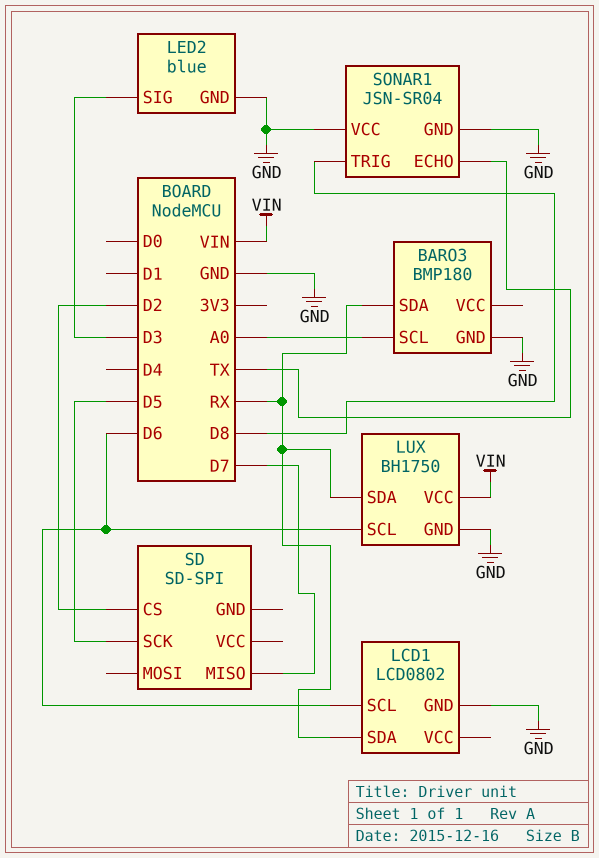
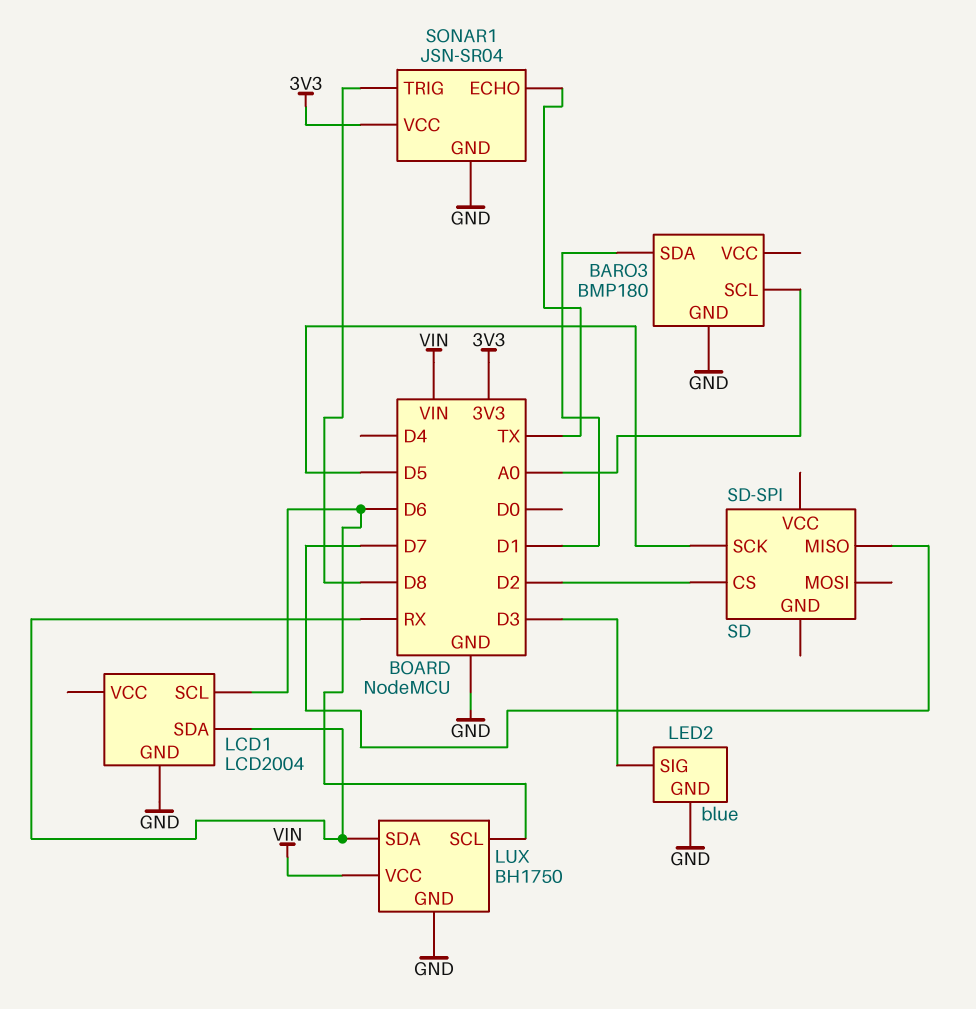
BARO3 pin SDA: RX -> D1
LCD1: LCD0802 -> LCD2004
SONAR1 pin VCC: GND -> 3V3

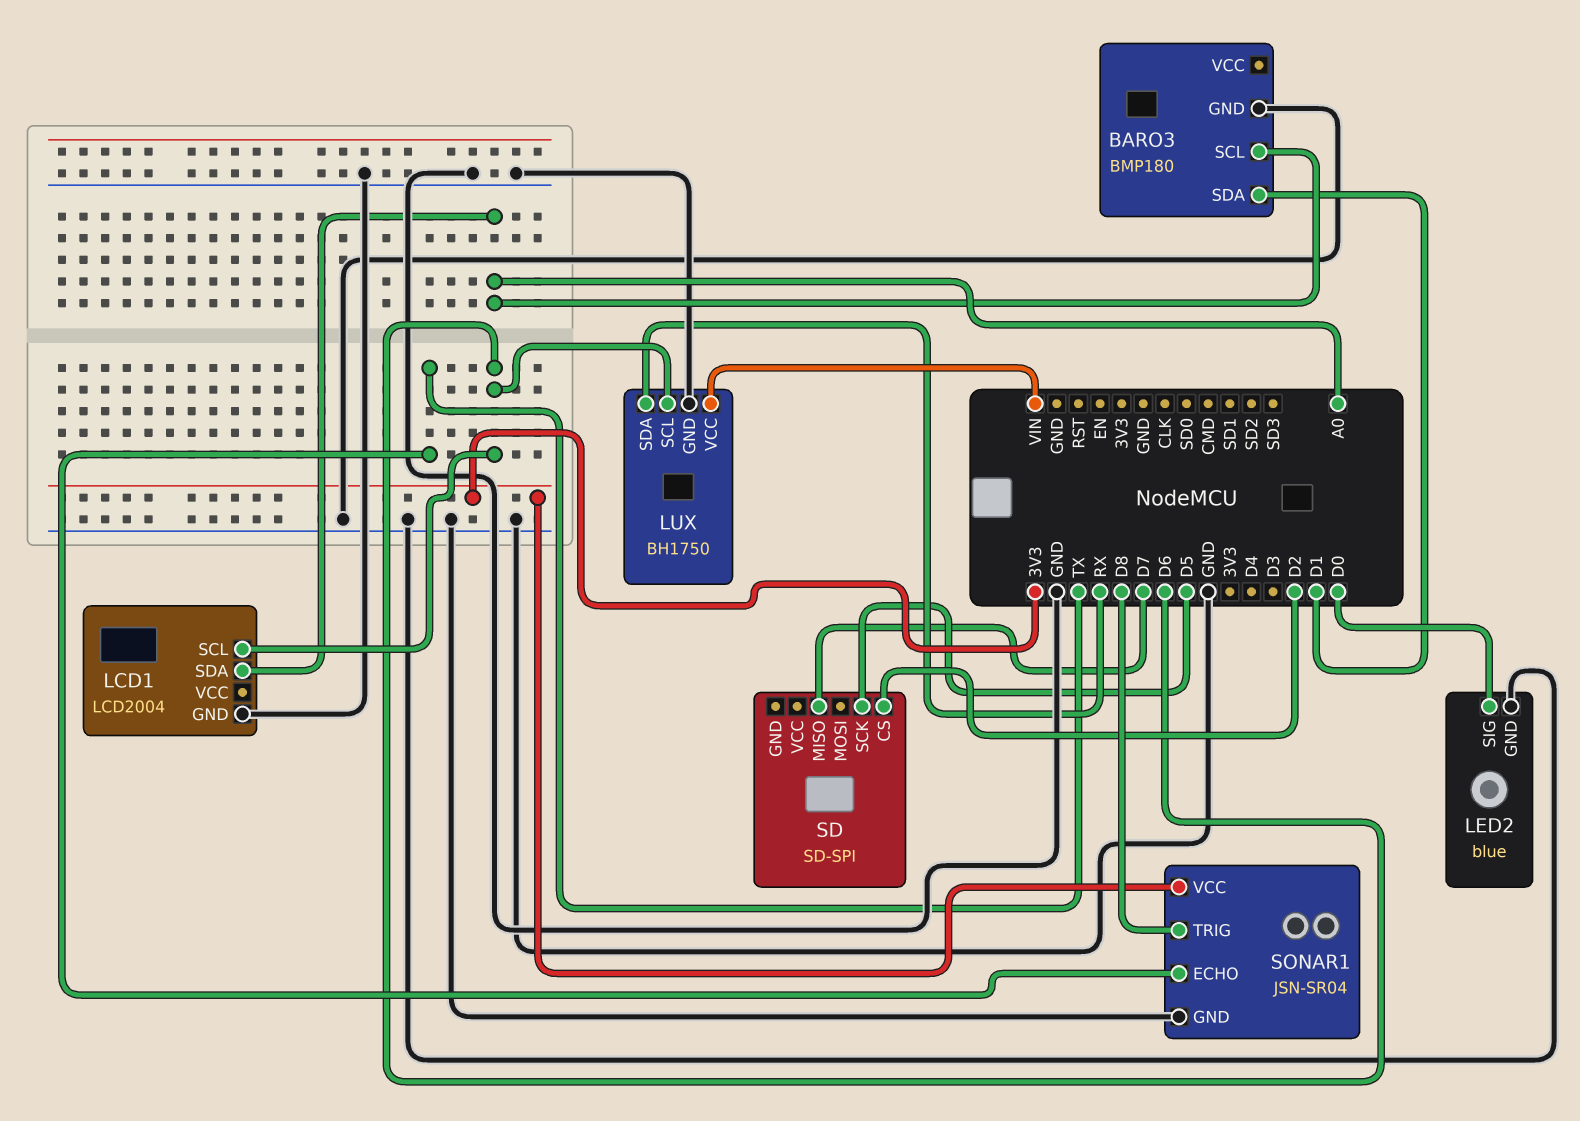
LCD1 pin SDA: RX -> A0
LED2 pin SIG: D3 -> D0

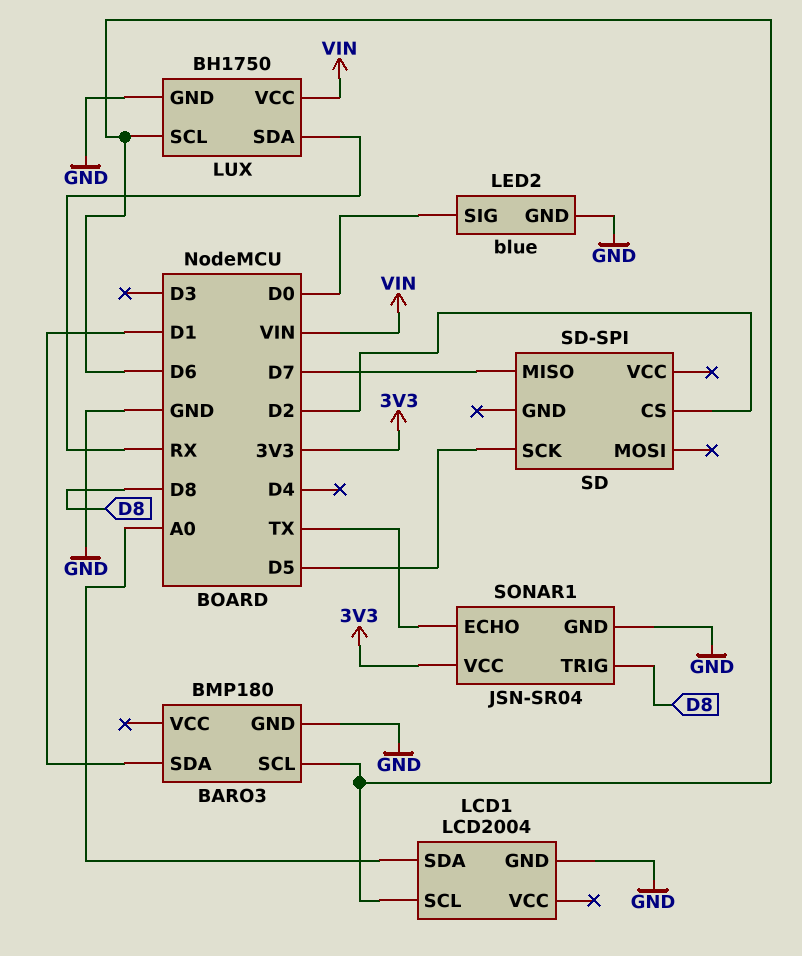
BARO3 pin SCL: A0 -> D6

